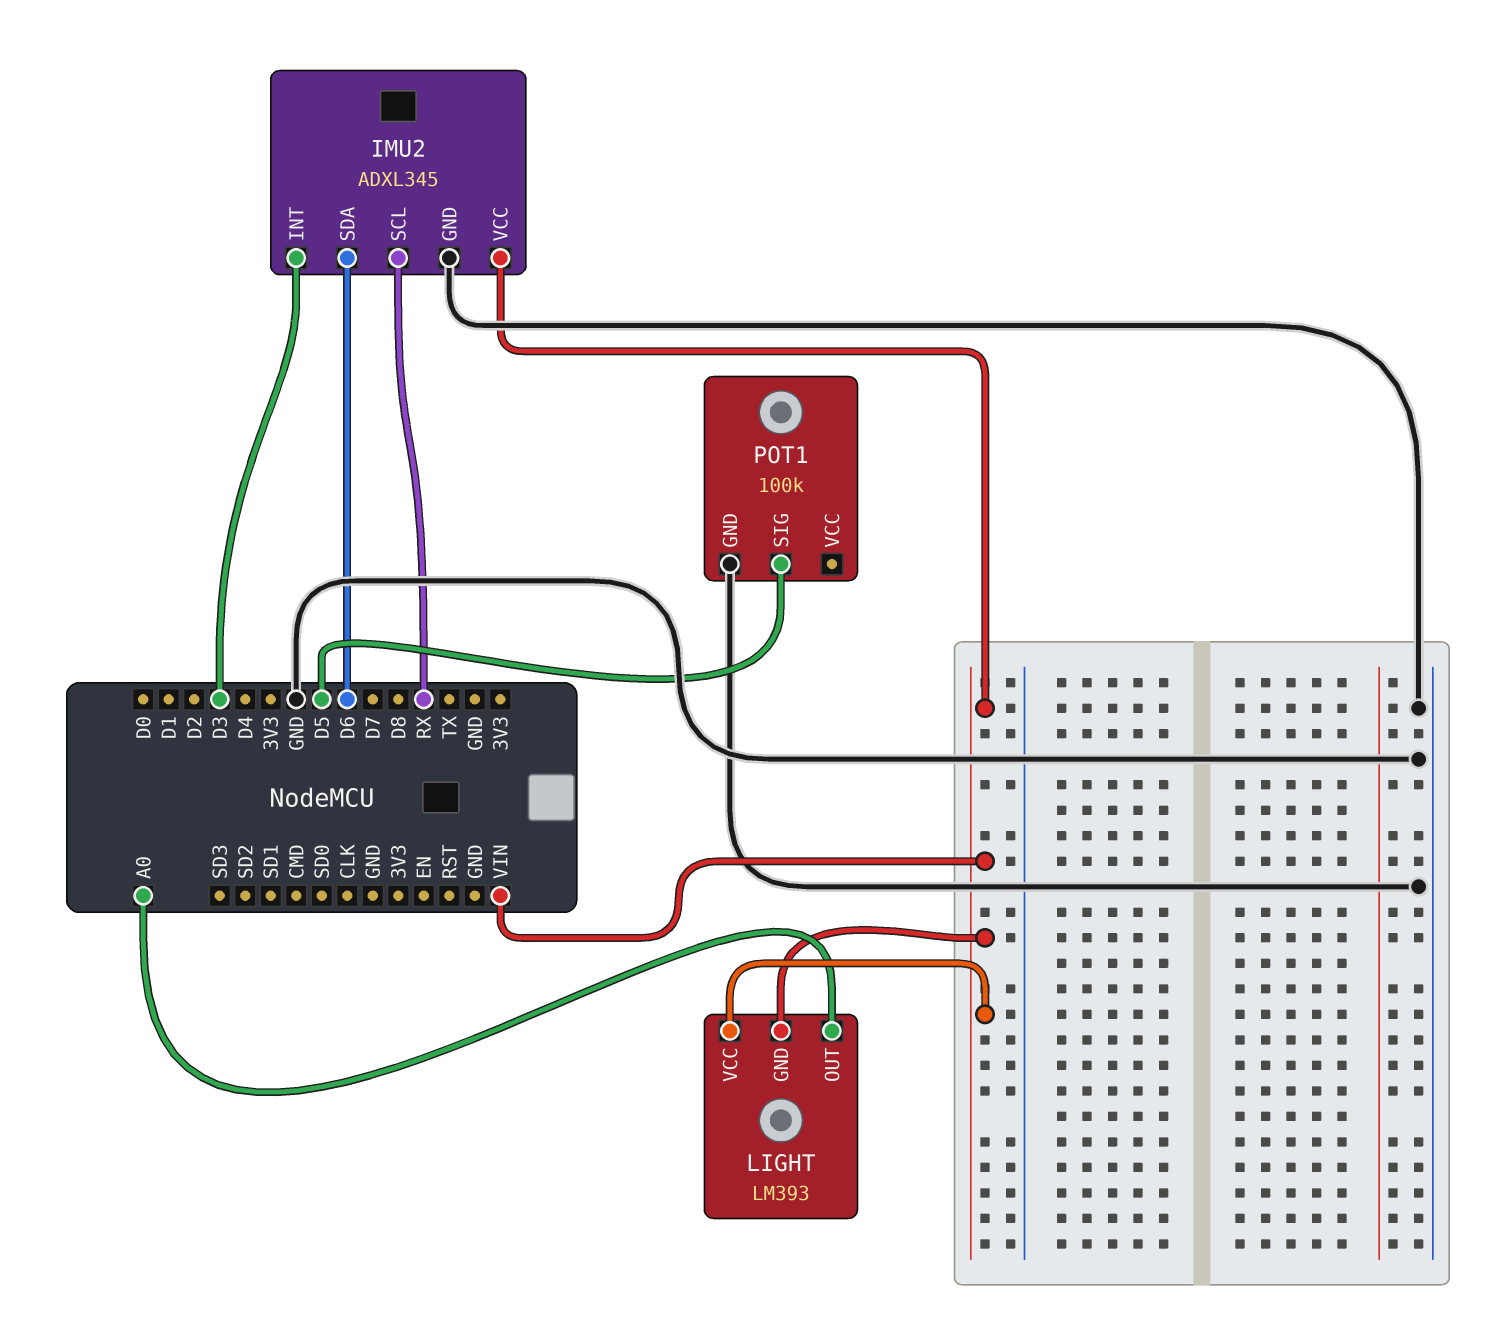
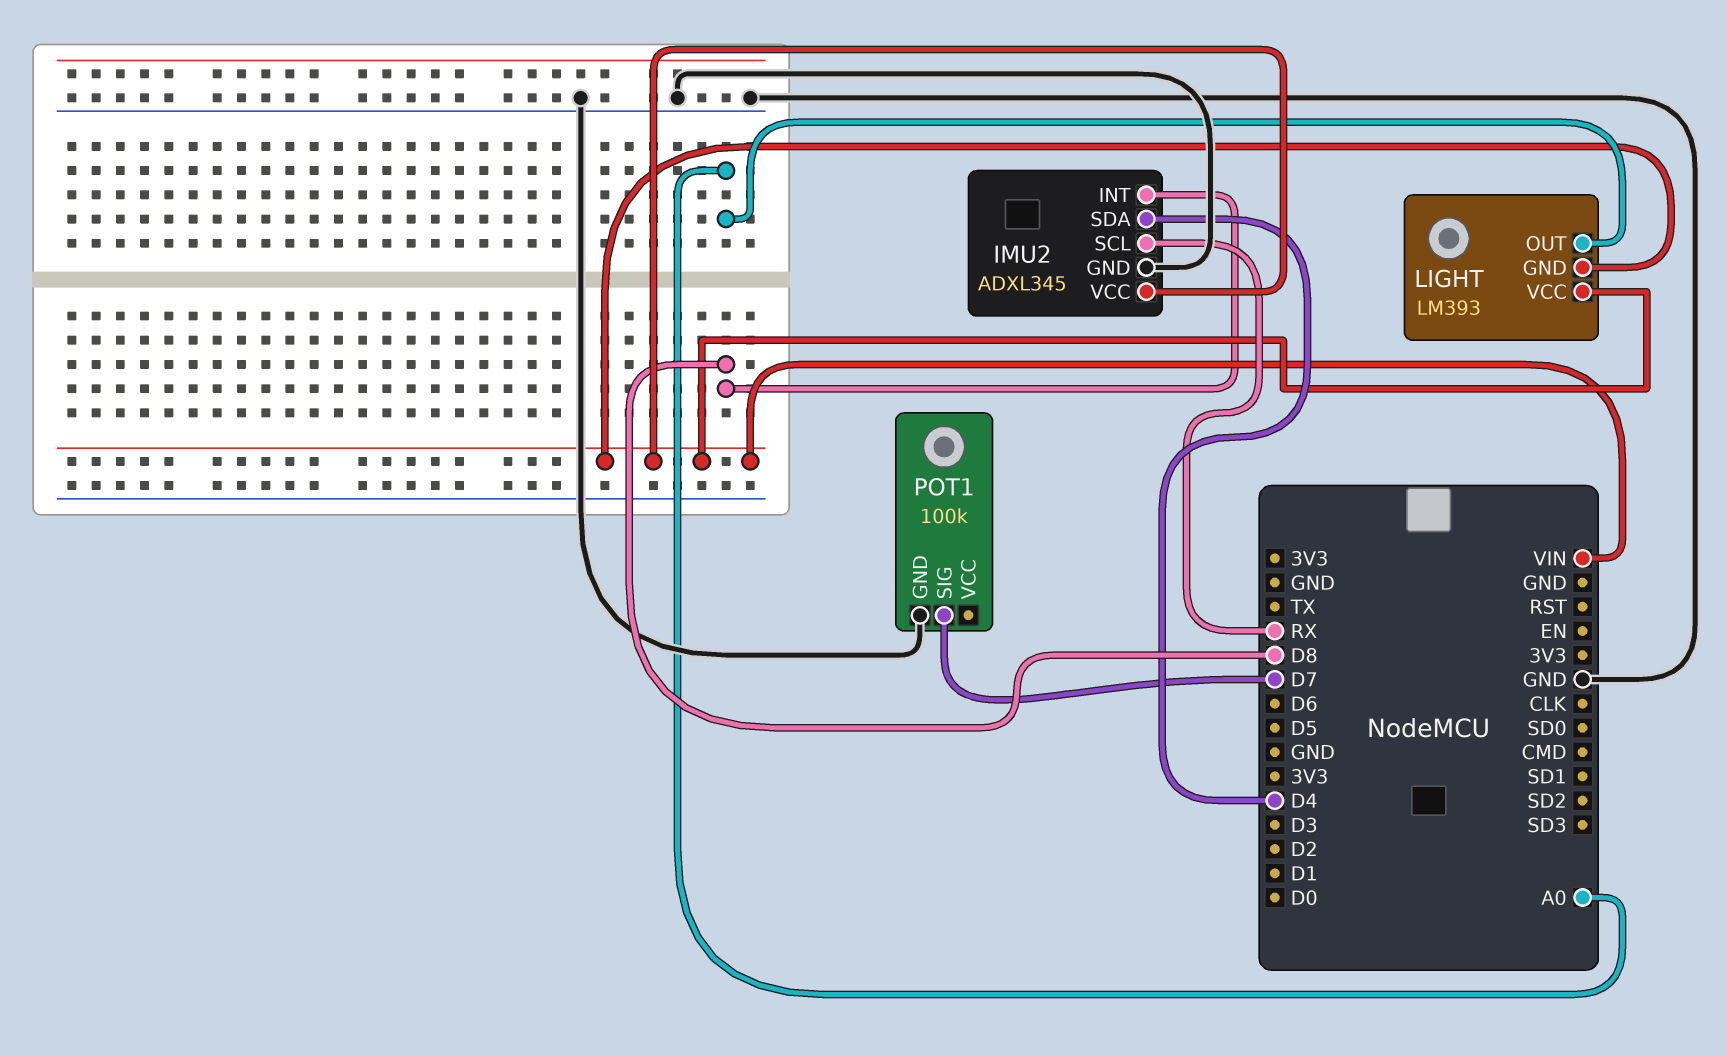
IMU2 pin INT: D3 -> D8
IMU2 pin SDA: D6 -> D4
POT1 pin SIG: D5 -> D7

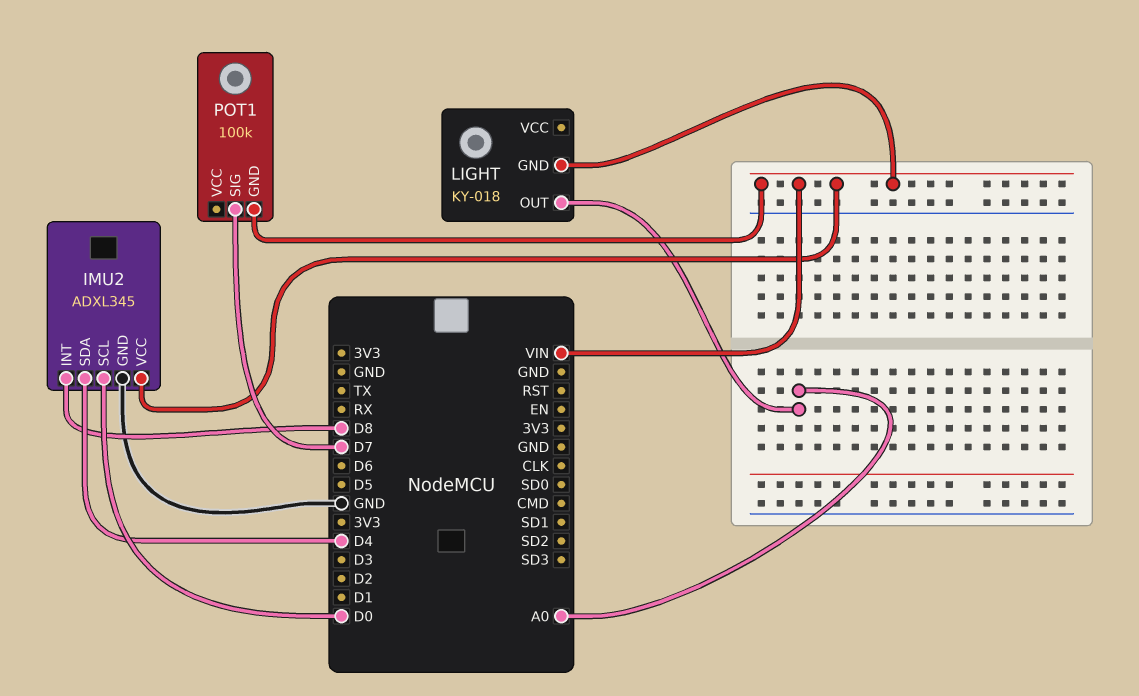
IMU2 pin SCL: RX -> D0
LIGHT: LM393 -> KY-018
LIGHT pin VCC: VIN -> none
POT1 pin GND: GND -> VIN

